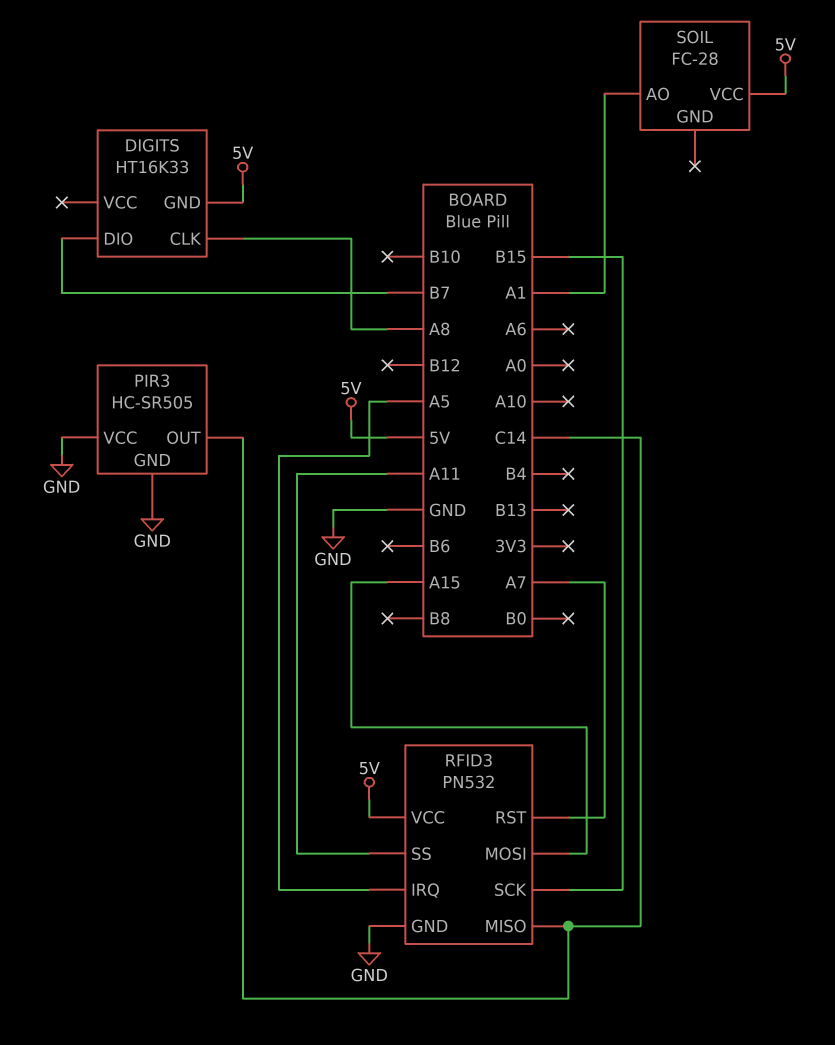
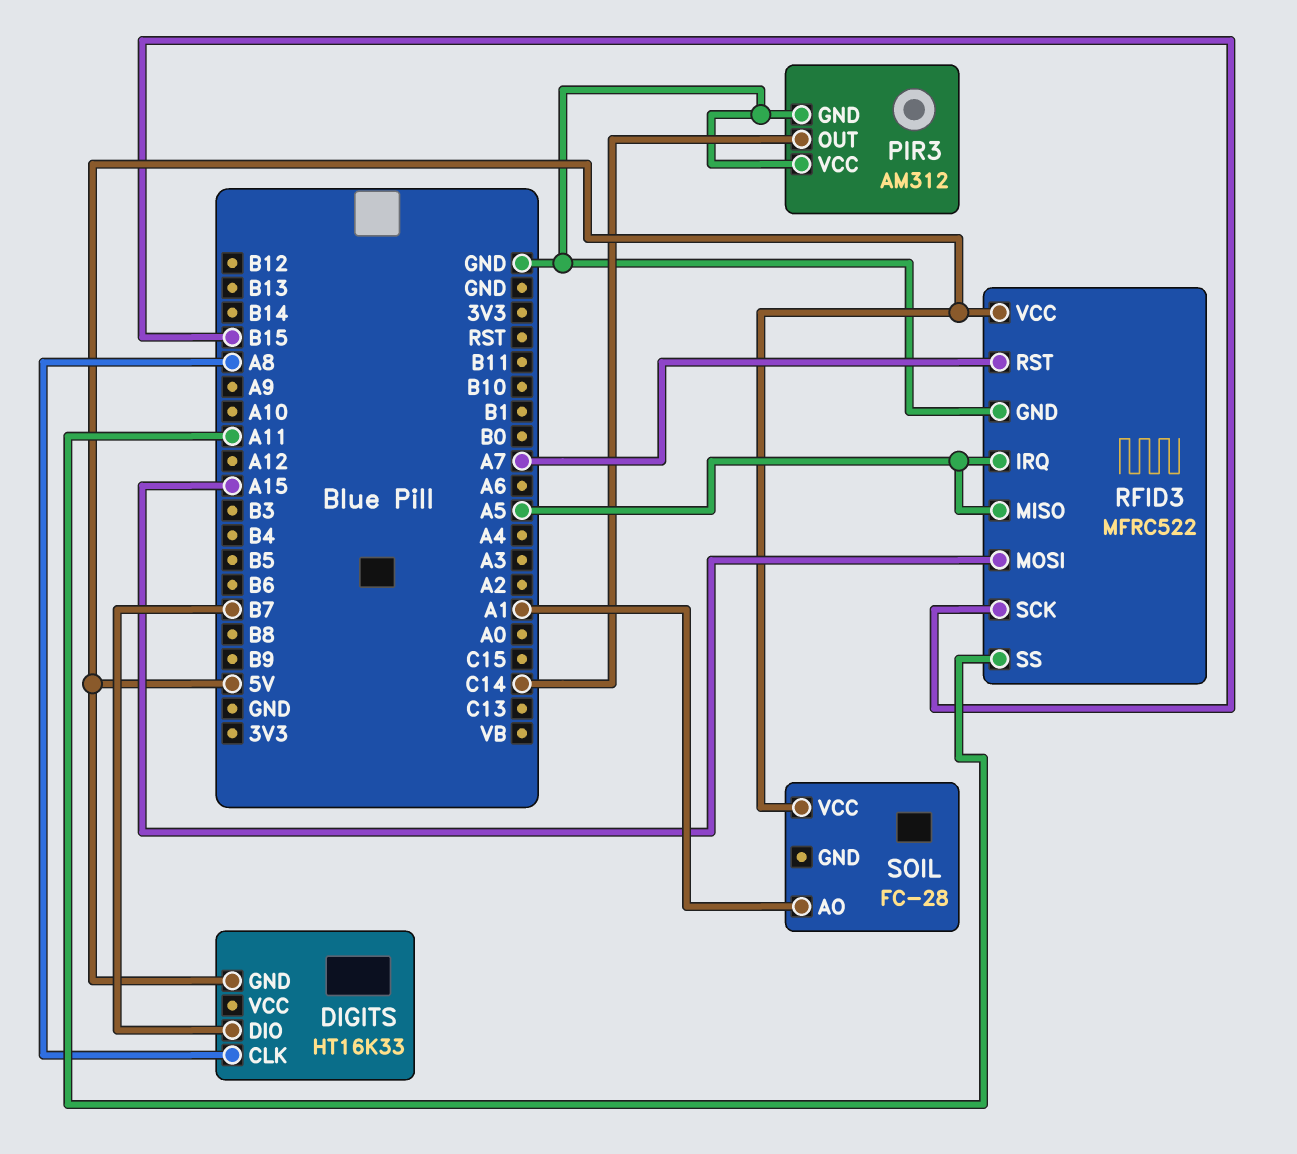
PIR3: HC-SR505 -> AM312
RFID3: PN532 -> MFRC522
RFID3 pin MISO: C14 -> A5

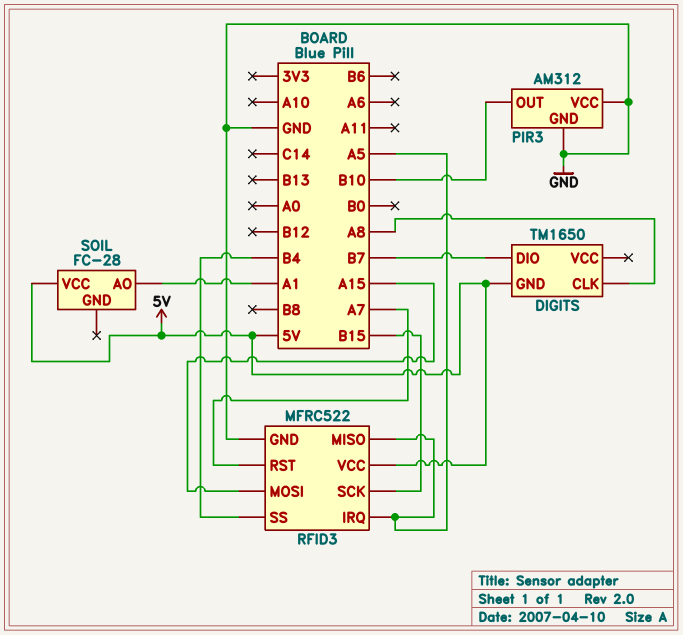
DIGITS: HT16K33 -> TM1650
PIR3 pin OUT: C14 -> B10
RFID3 pin SS: A11 -> B4

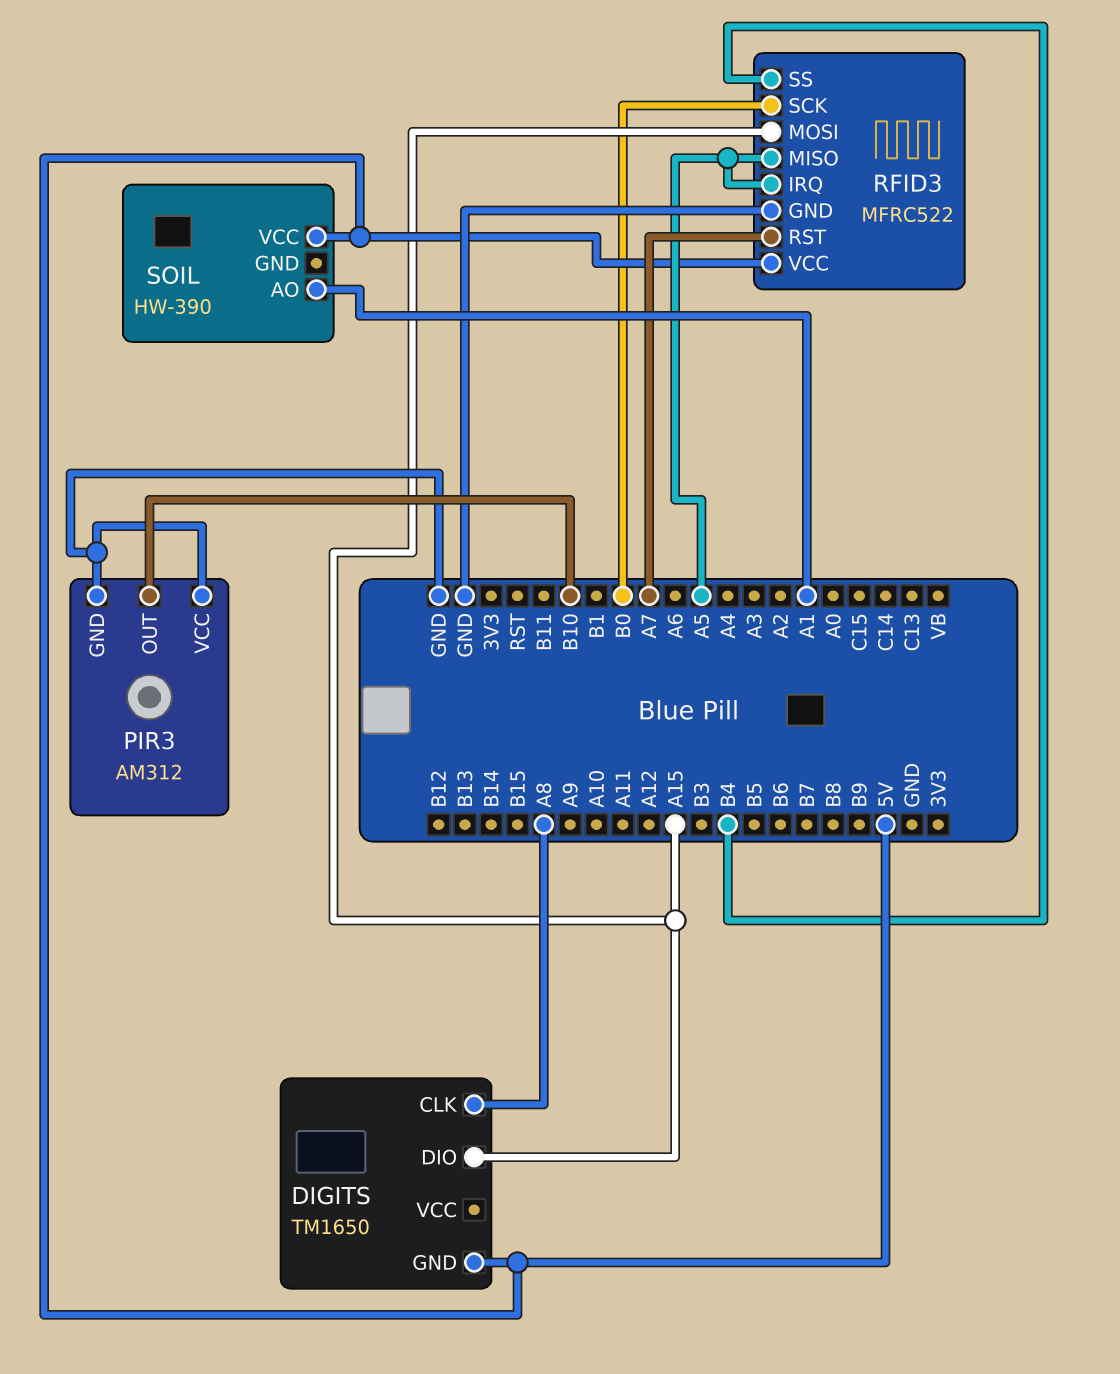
DIGITS pin DIO: B7 -> A15
RFID3 pin SCK: B15 -> B0
SOIL: FC-28 -> HW-390

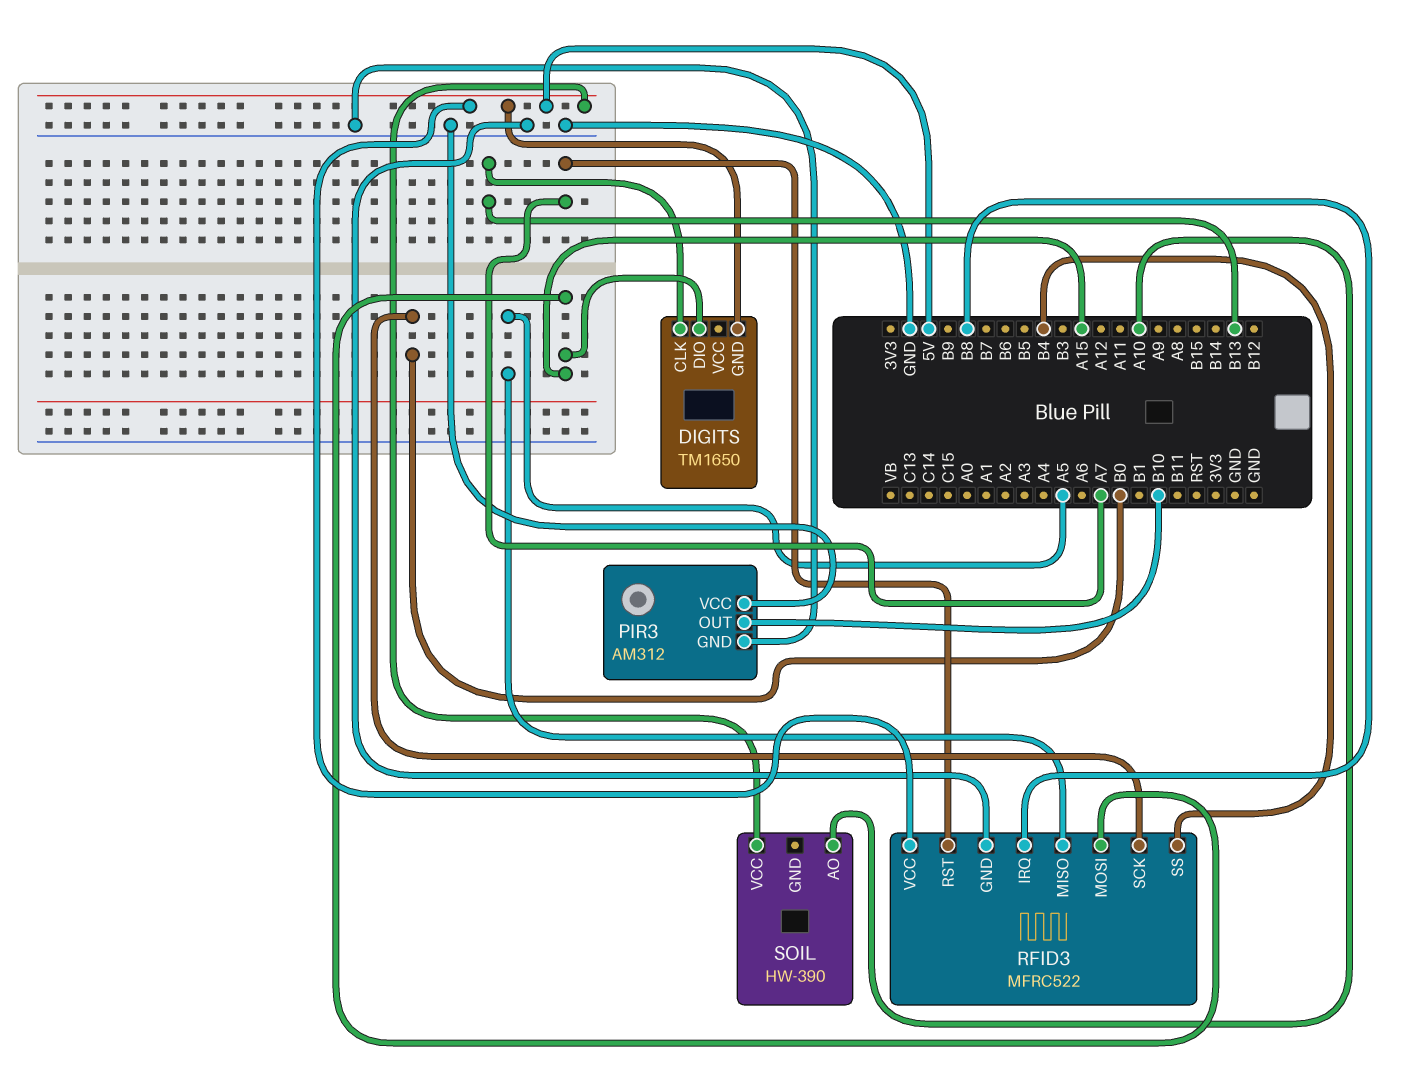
DIGITS pin CLK: A8 -> B13
RFID3 pin IRQ: A5 -> B8
SOIL pin AO: A1 -> A10

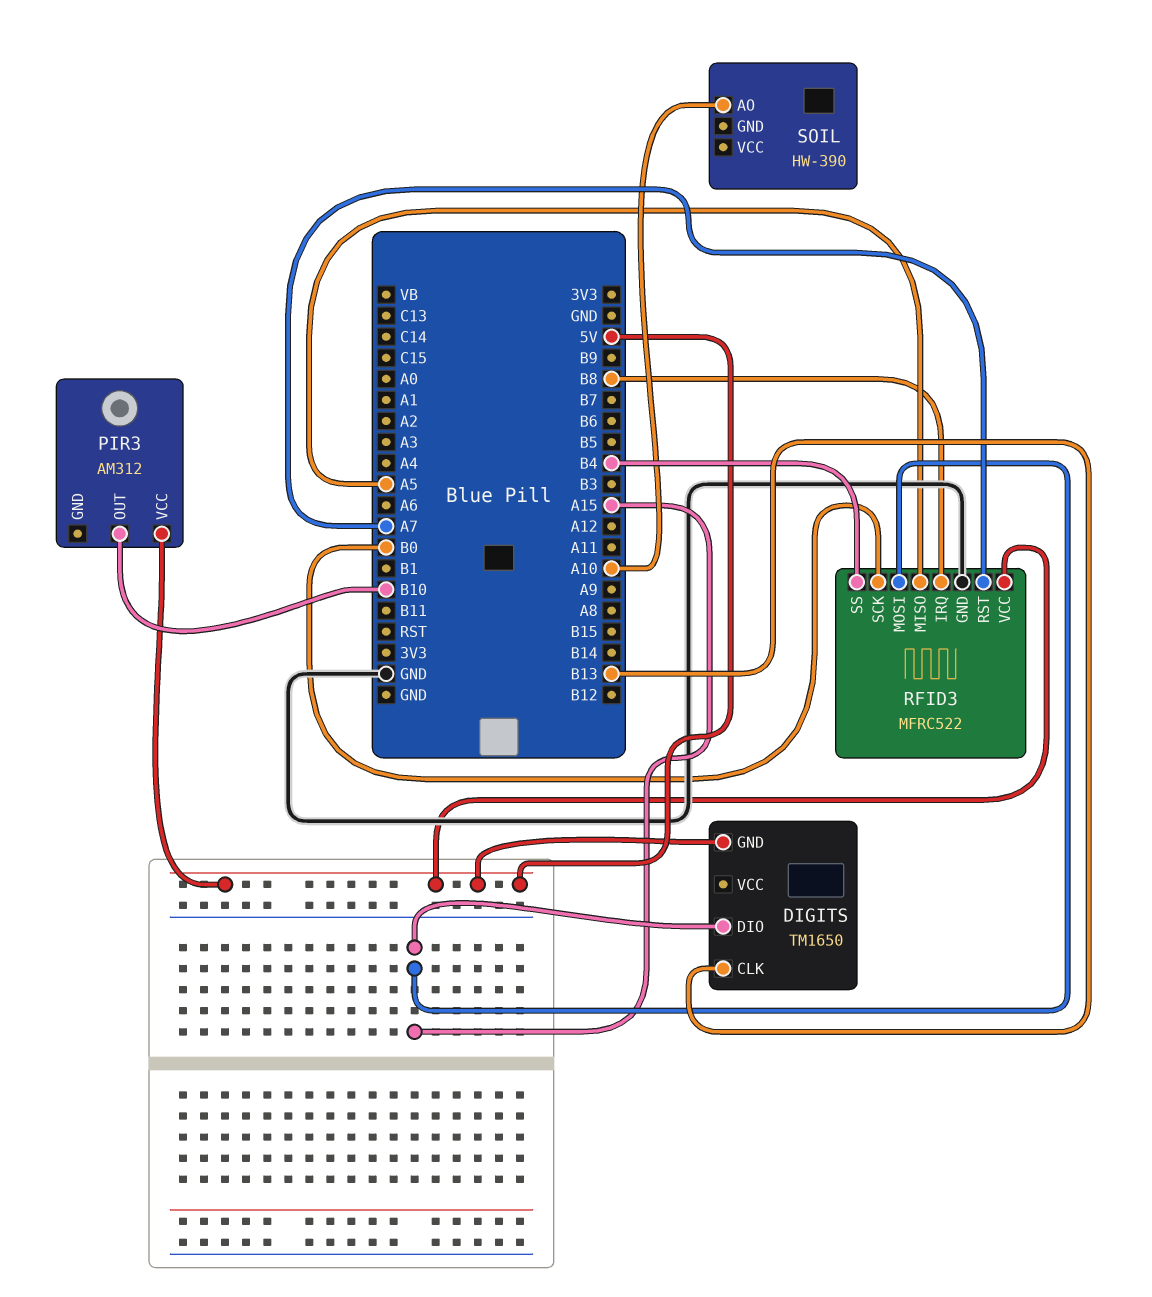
PIR3 pin GND: GND -> none
PIR3 pin VCC: GND -> 5V
SOIL pin VCC: 5V -> none

